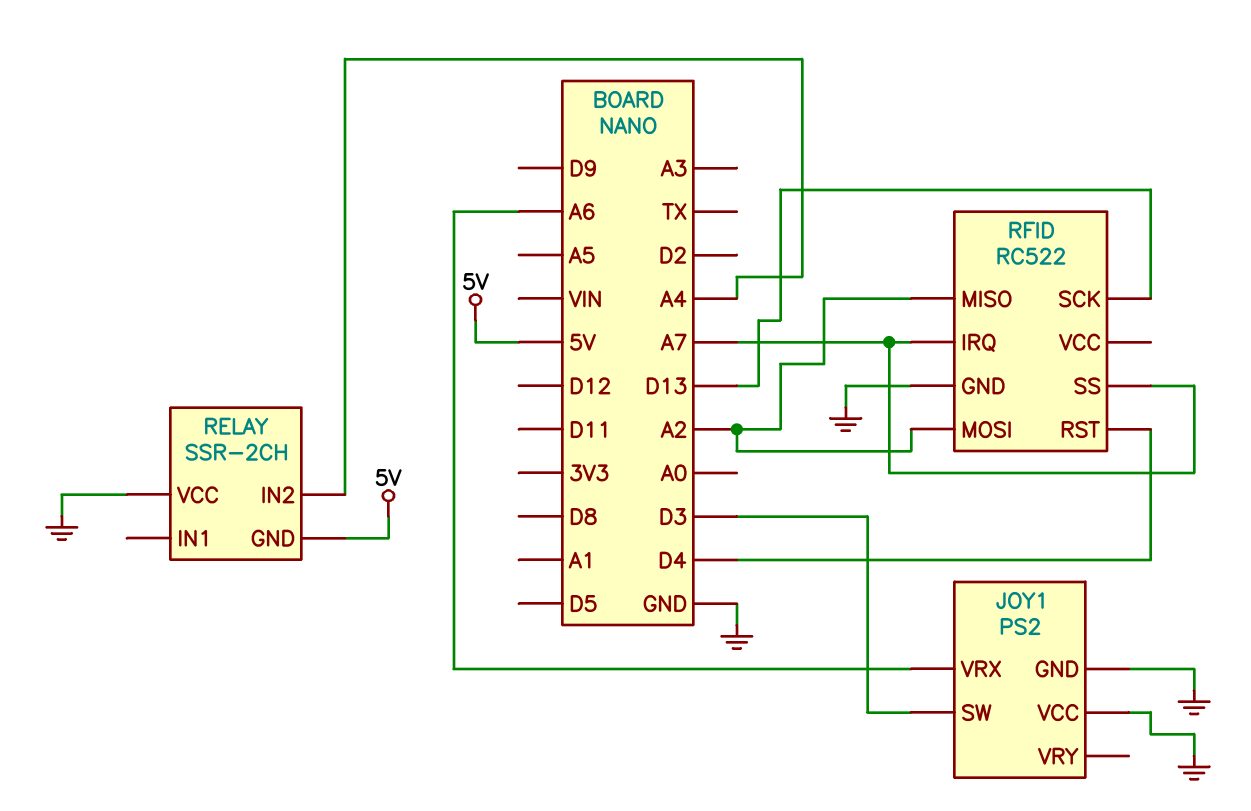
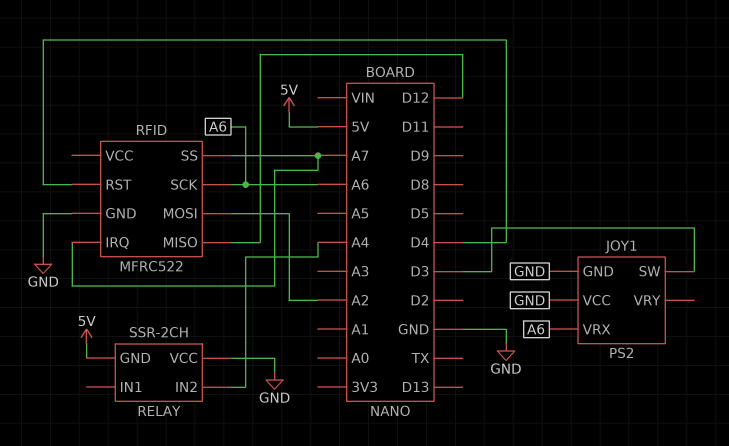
RFID: RC522 -> MFRC522
RFID pin MISO: A2 -> D12
RFID pin SCK: D13 -> A6

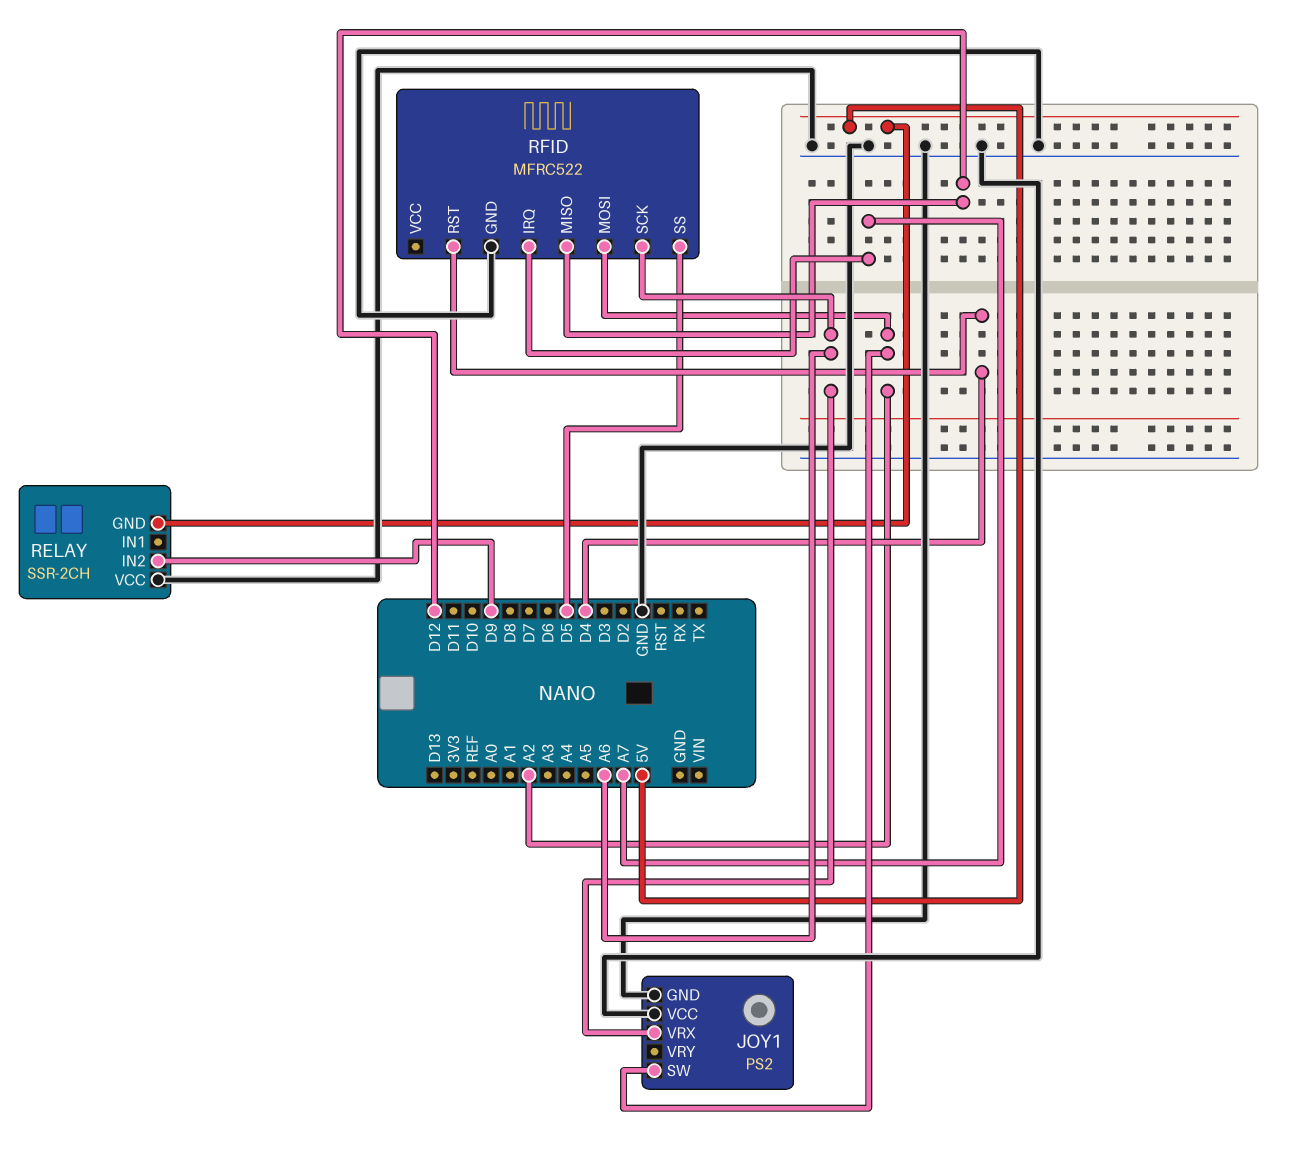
JOY1 pin SW: D3 -> A2
RELAY pin IN2: A4 -> D9
RFID pin SS: A7 -> D5

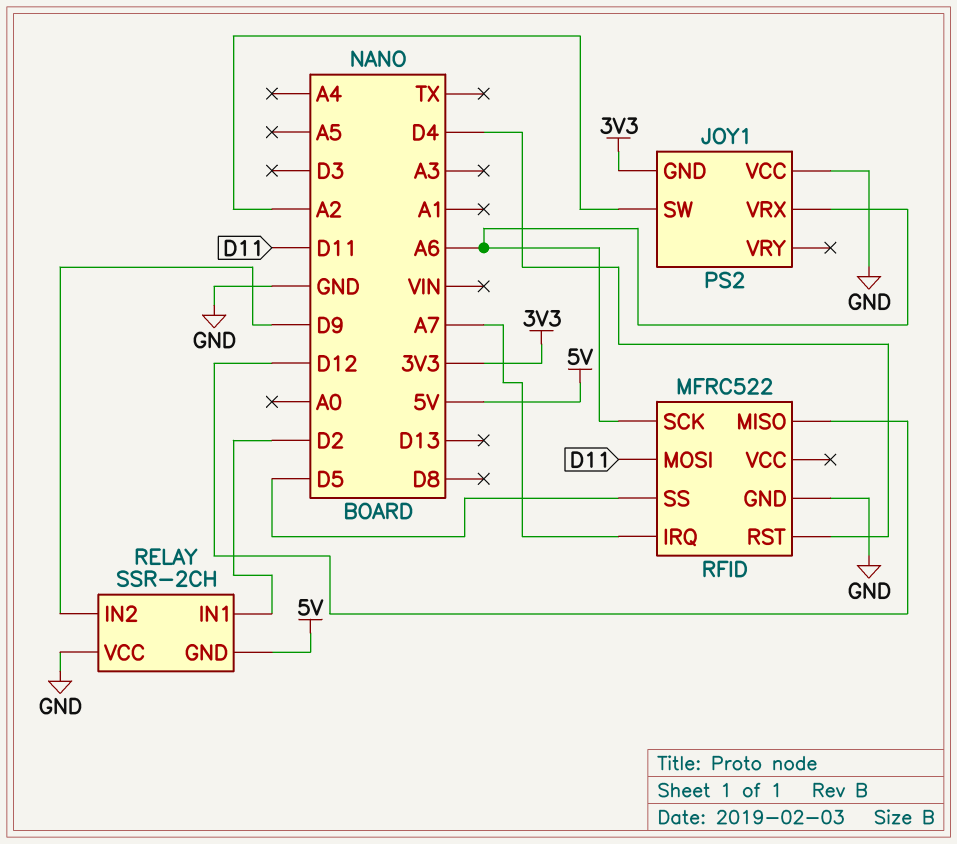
JOY1 pin GND: GND -> 3V3
RELAY pin IN1: none -> D2
RFID pin MOSI: A2 -> D11

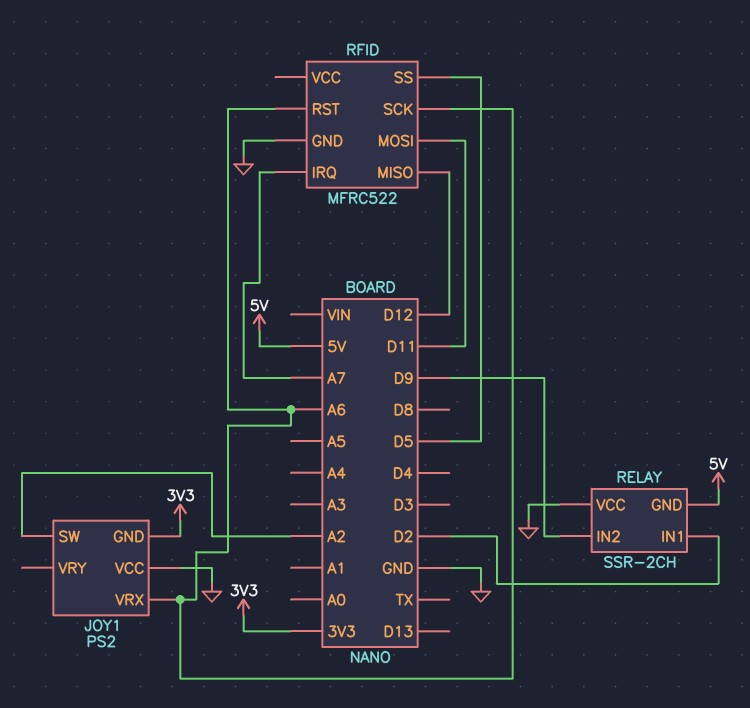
RFID pin RST: D4 -> A6

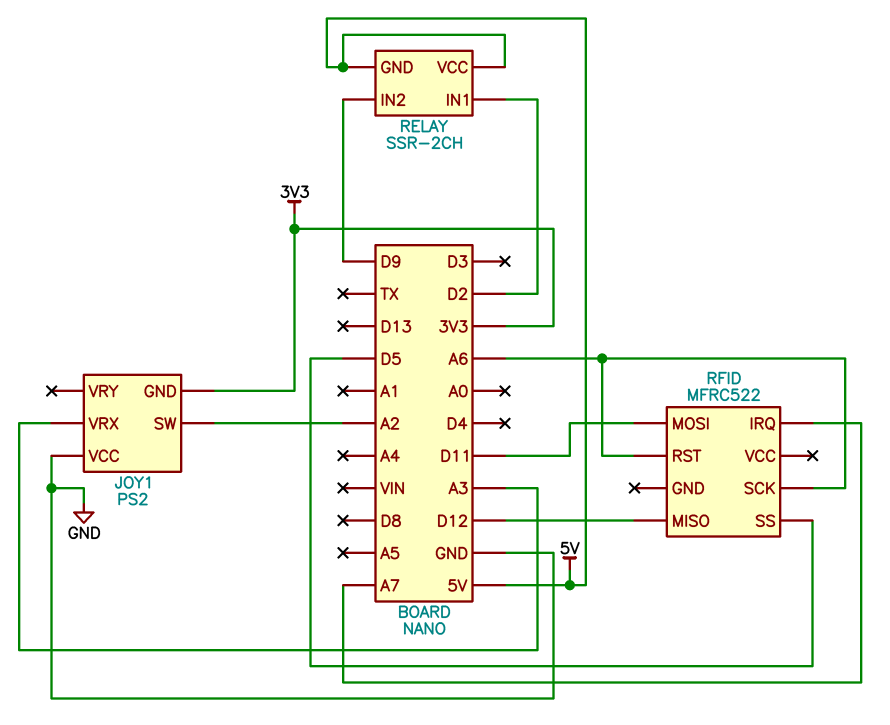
JOY1 pin VRX: A6 -> A3
RELAY pin VCC: GND -> 5V
RFID pin GND: GND -> none

